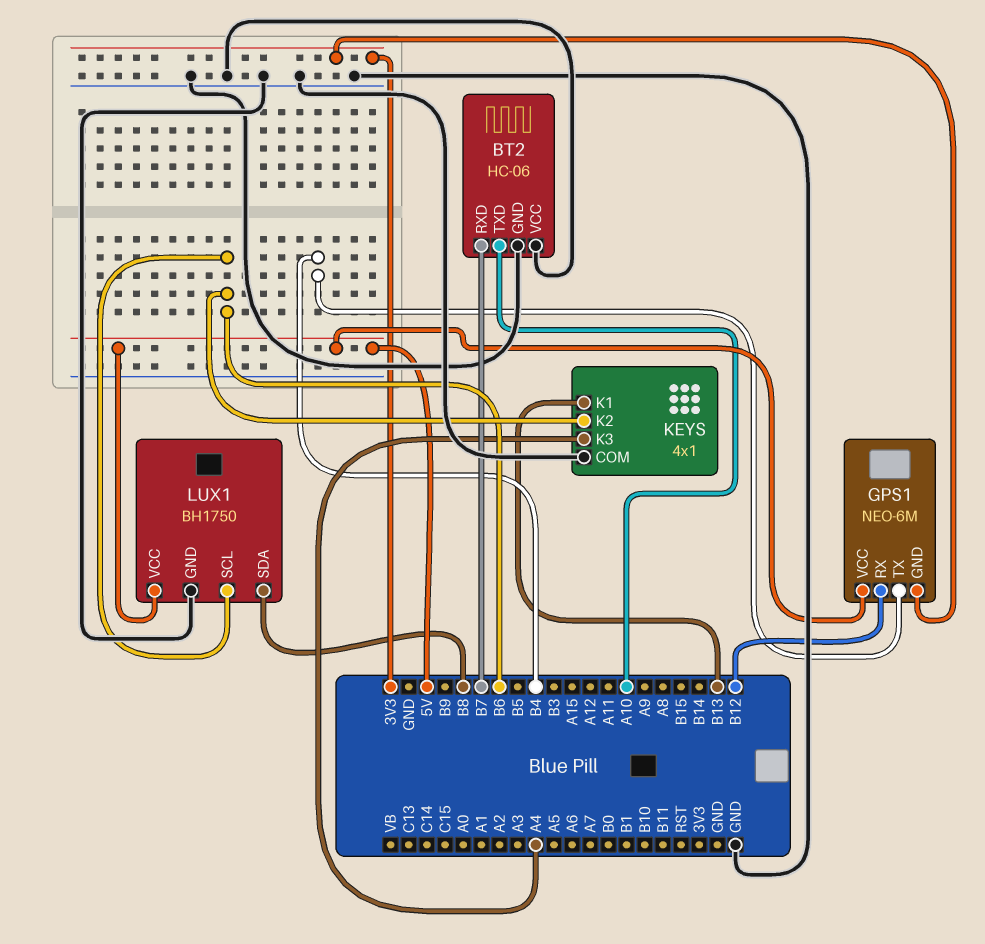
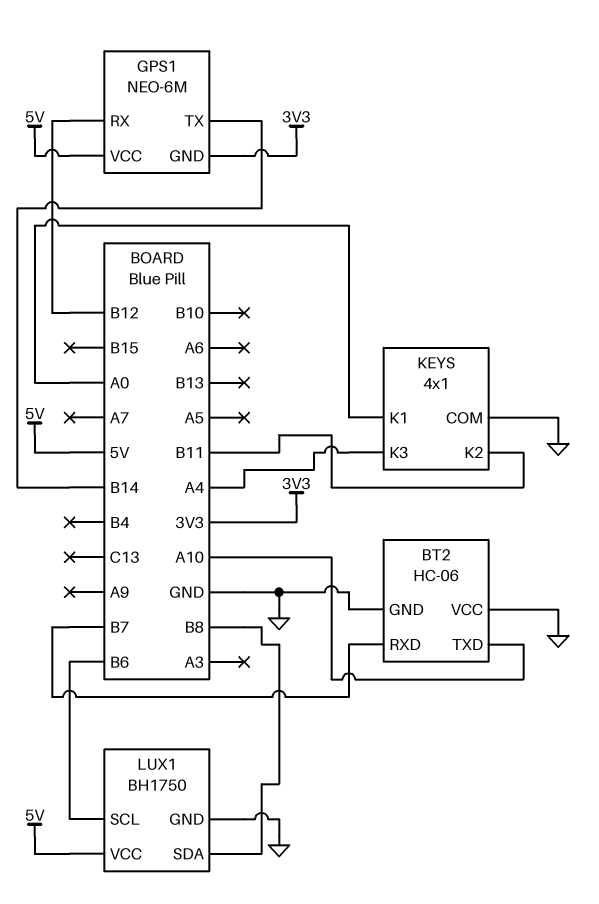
GPS1 pin TX: B4 -> B14
KEYS pin K1: B13 -> A0
KEYS pin K2: B6 -> B11

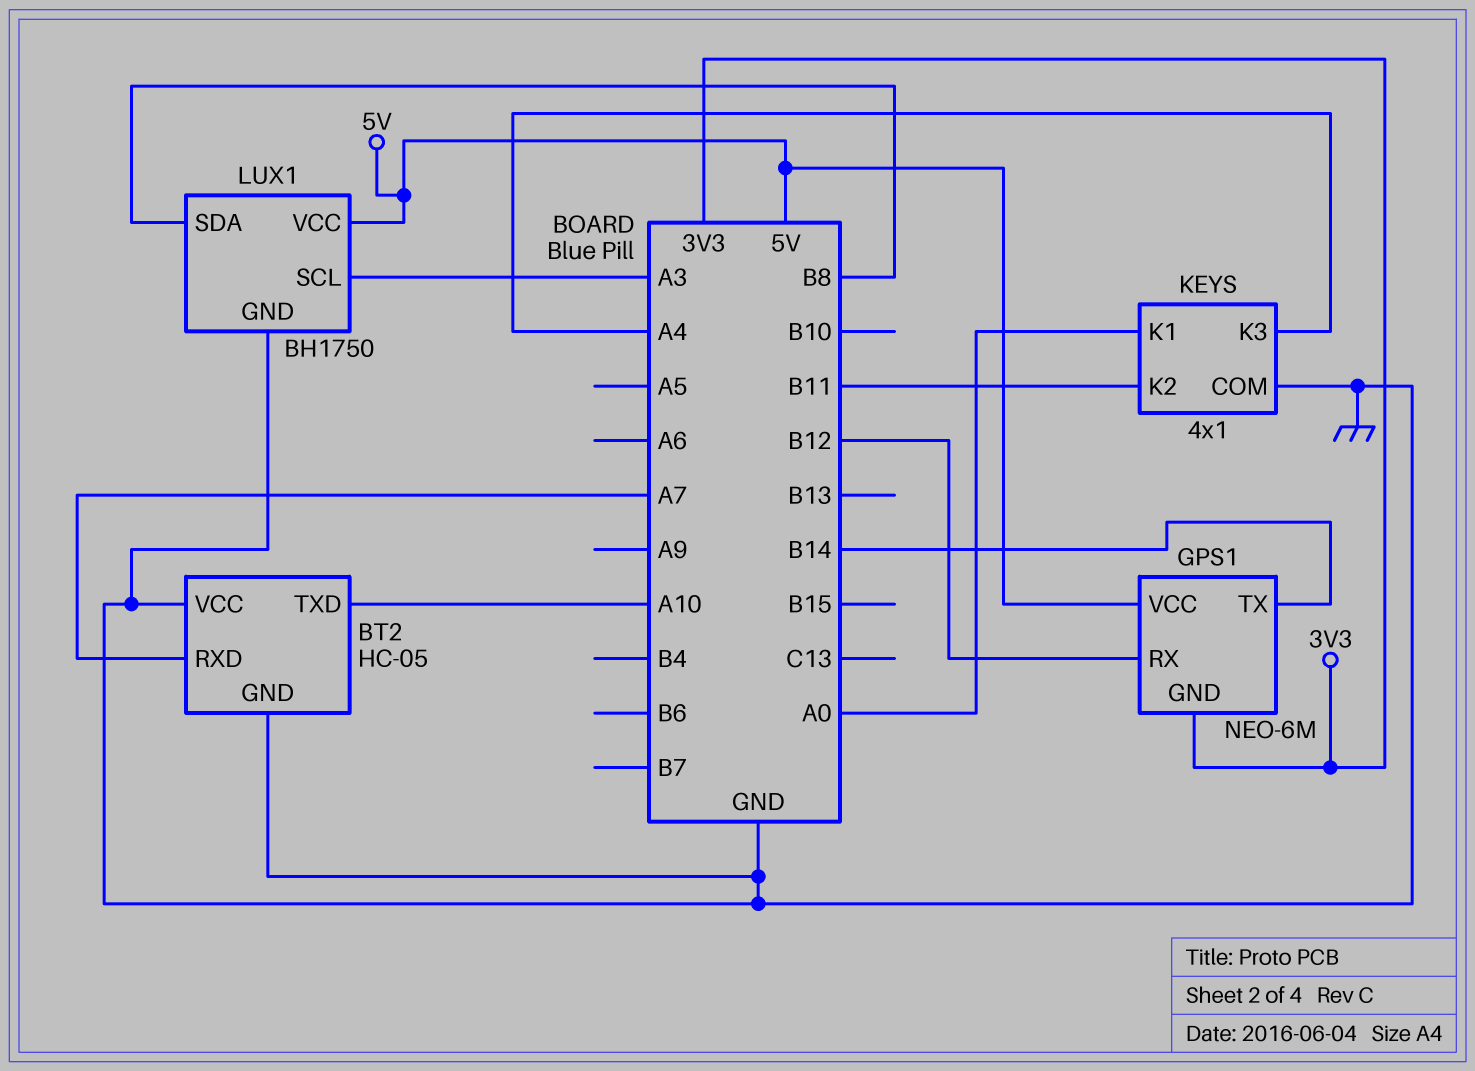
BT2: HC-06 -> HC-05
BT2 pin RXD: B7 -> A7
LUX1 pin SCL: B6 -> A3

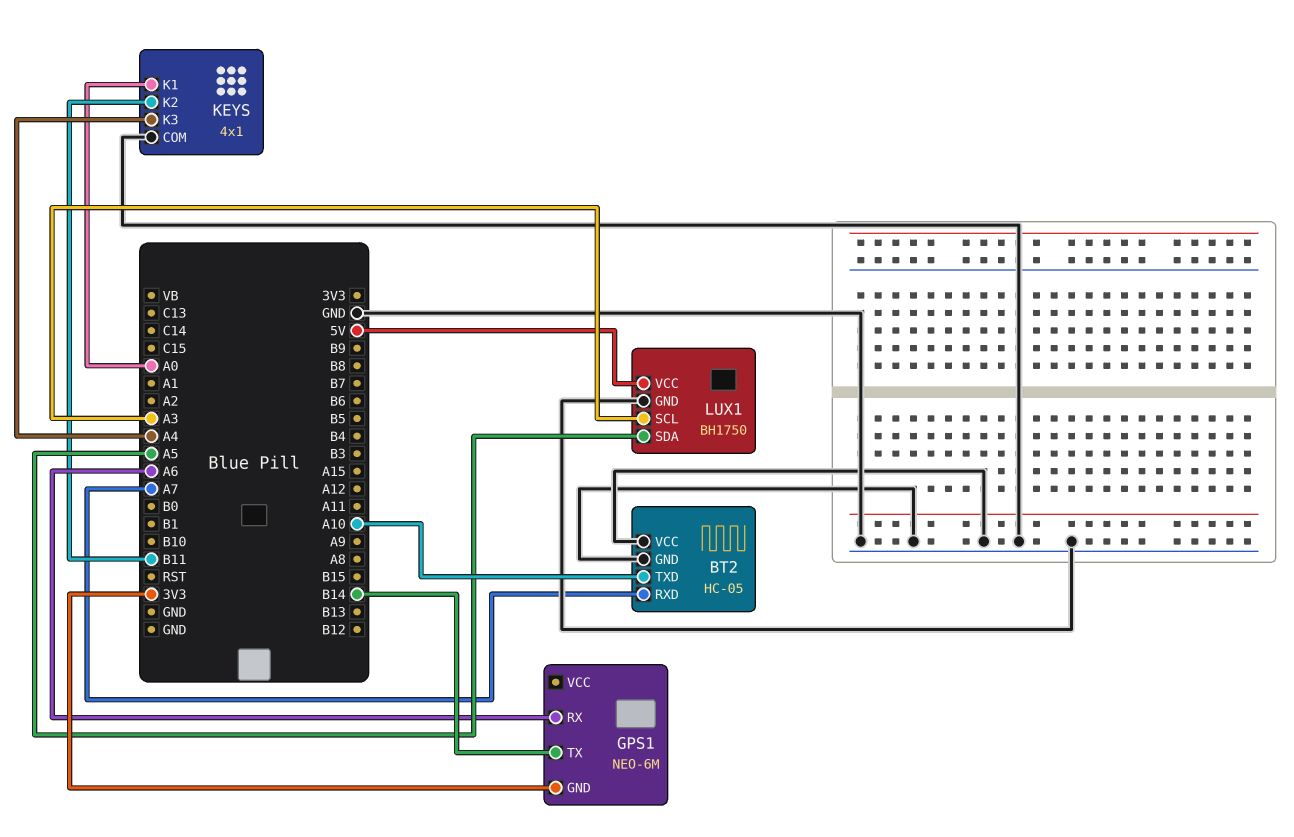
GPS1 pin RX: B12 -> A6
GPS1 pin VCC: 5V -> none
LUX1 pin SDA: B8 -> A5

